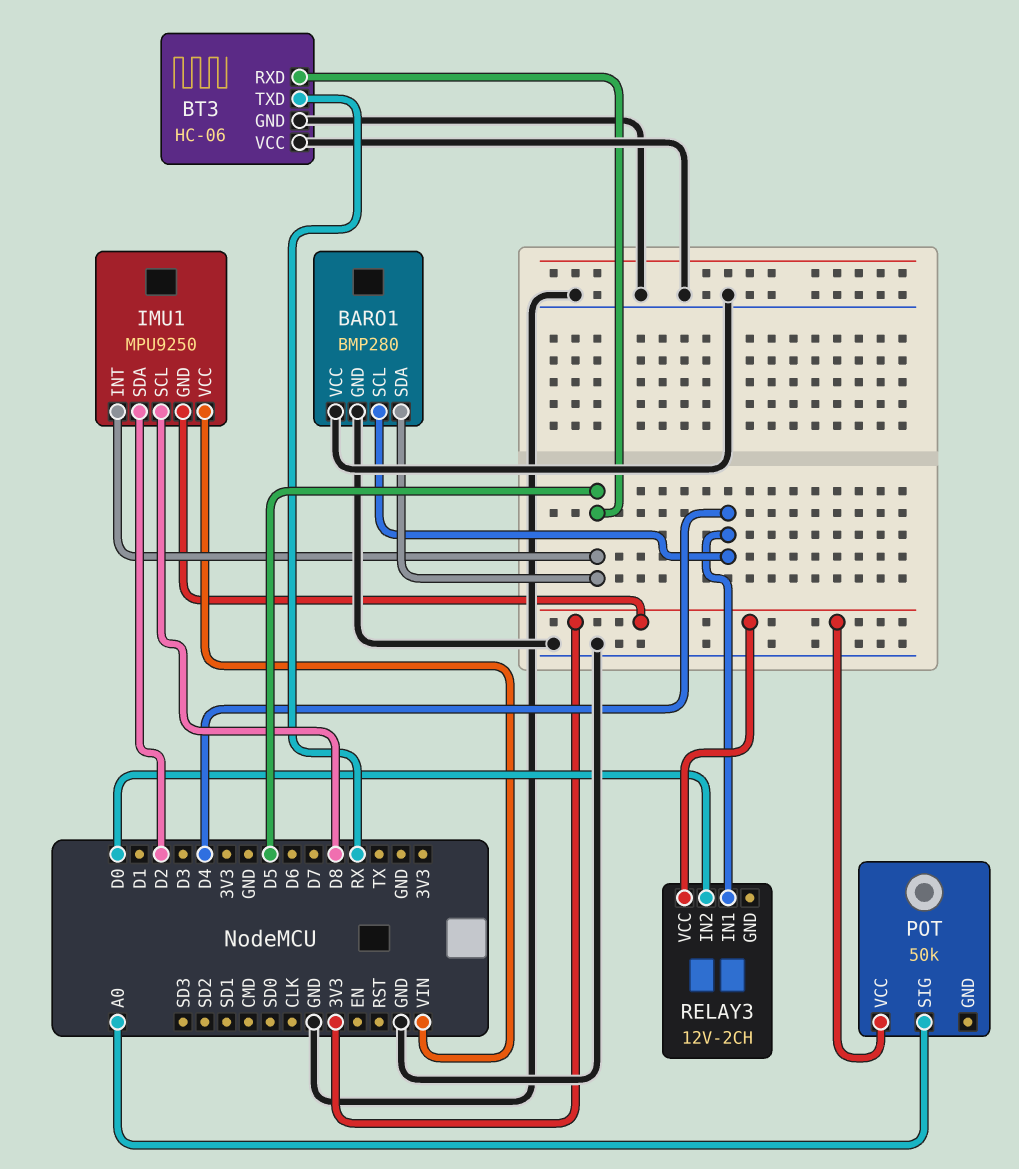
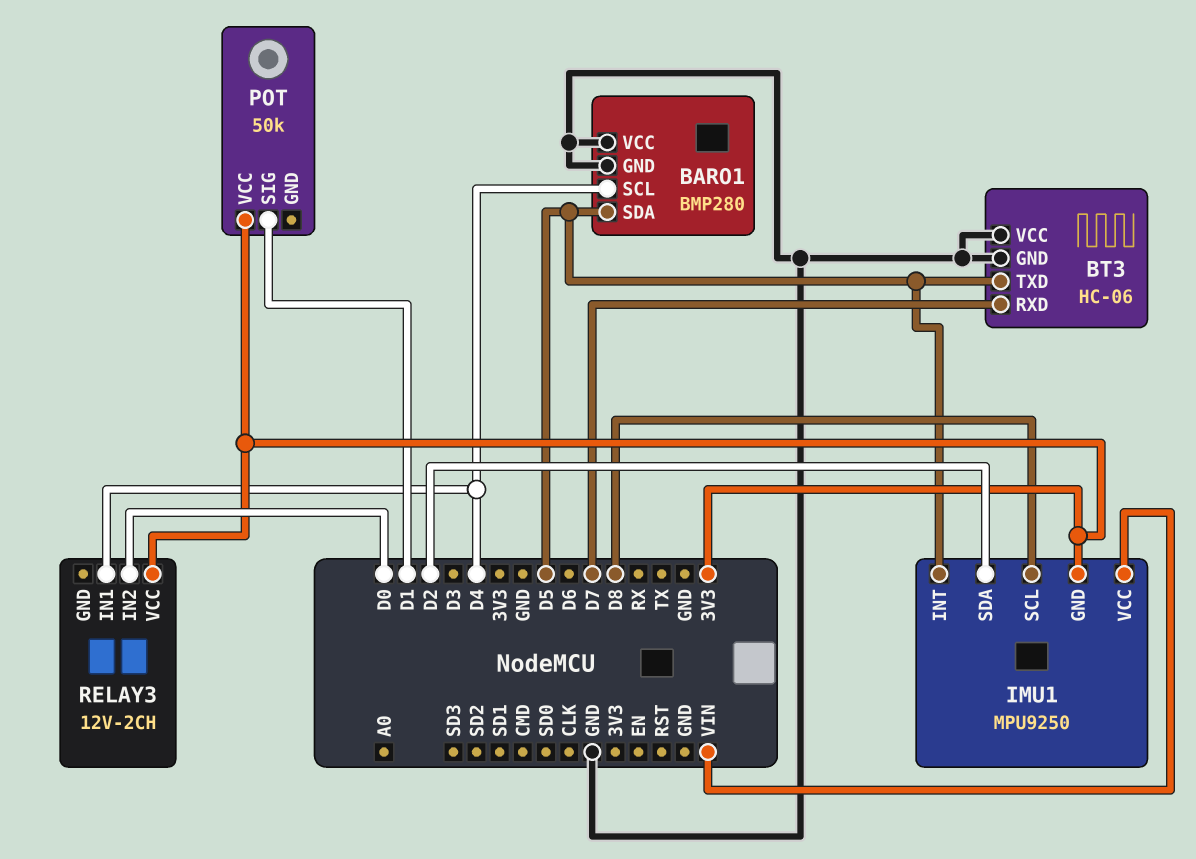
BT3 pin RXD: D5 -> D7
BT3 pin TXD: RX -> D5
POT pin SIG: A0 -> D1

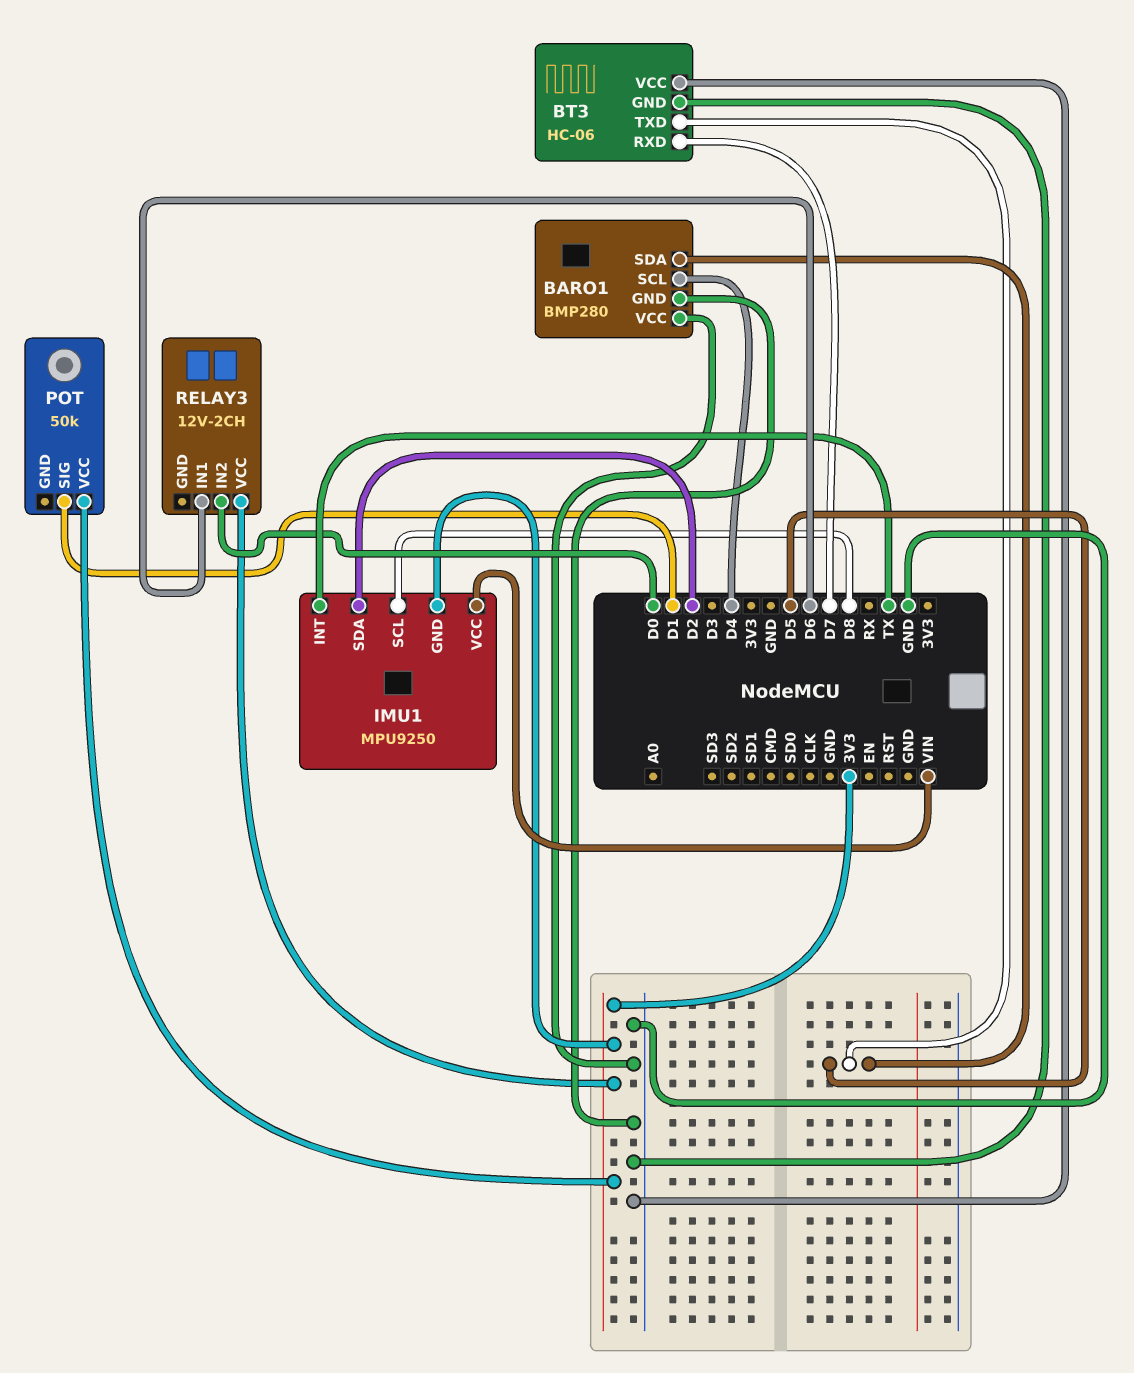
IMU1 pin INT: D5 -> TX
RELAY3 pin IN1: D4 -> D6

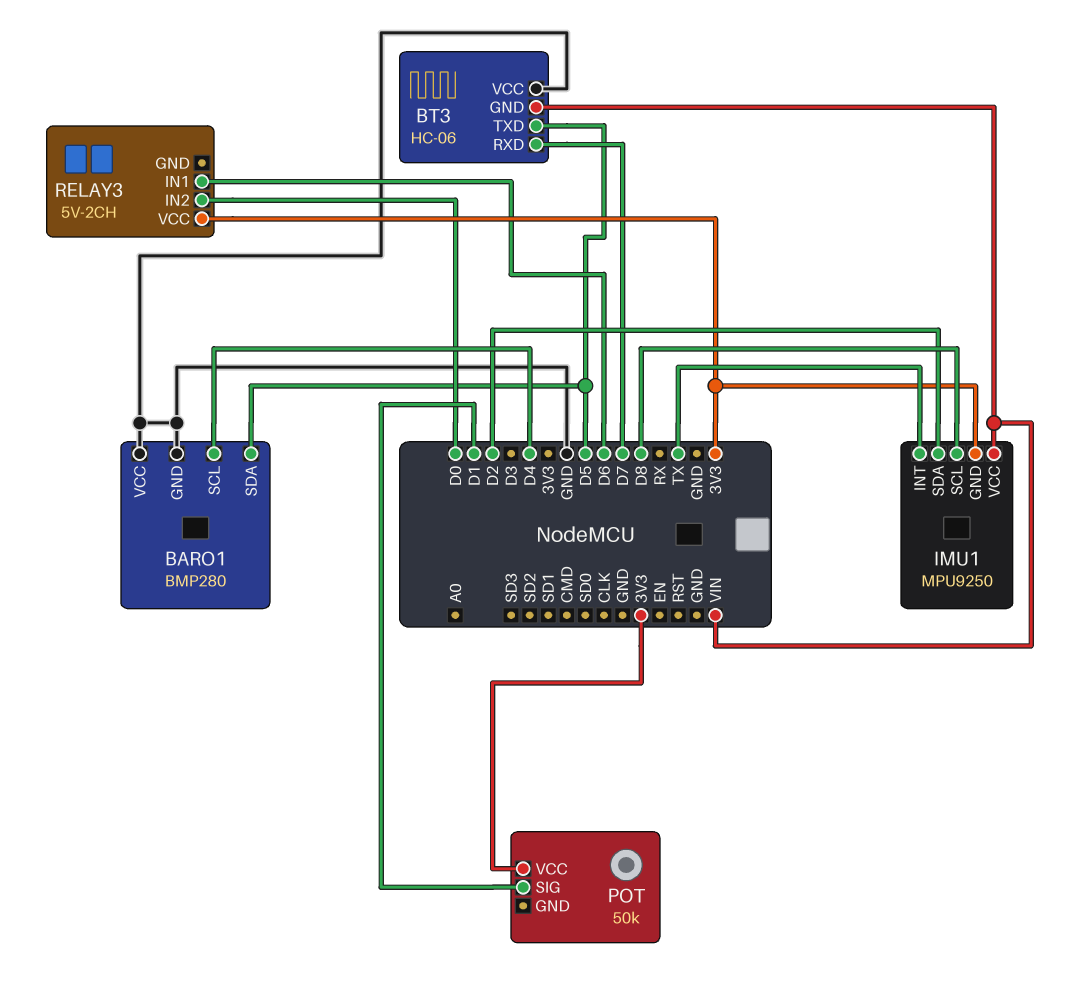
BT3 pin GND: GND -> VIN
RELAY3: 12V-2CH -> 5V-2CH

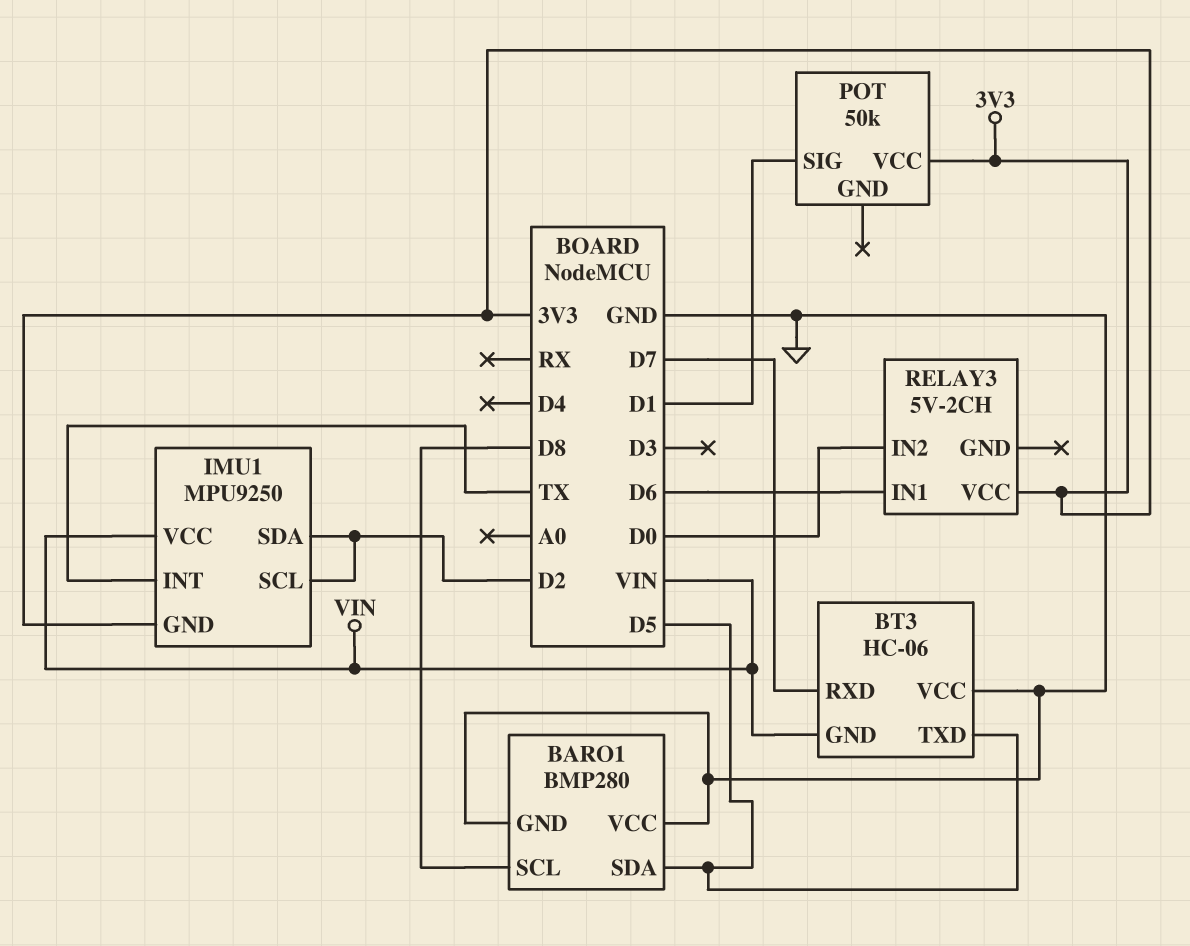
BARO1 pin SCL: D4 -> D8
IMU1 pin SCL: D8 -> D2

